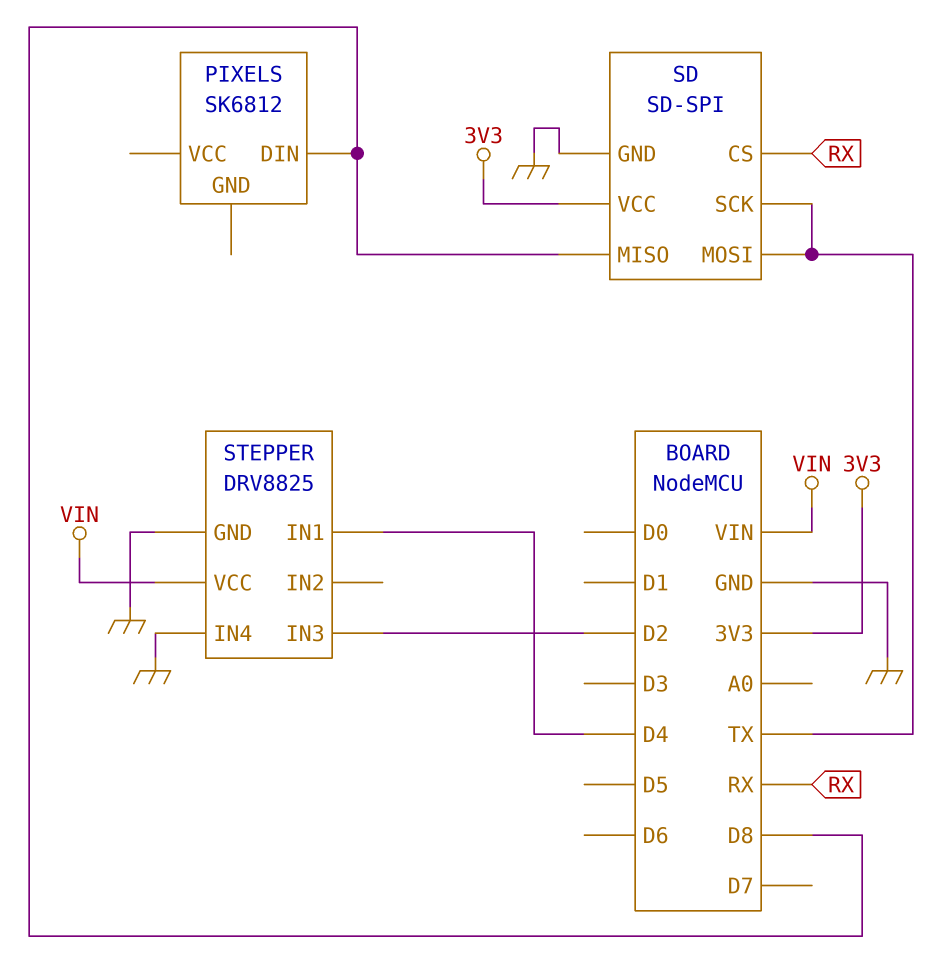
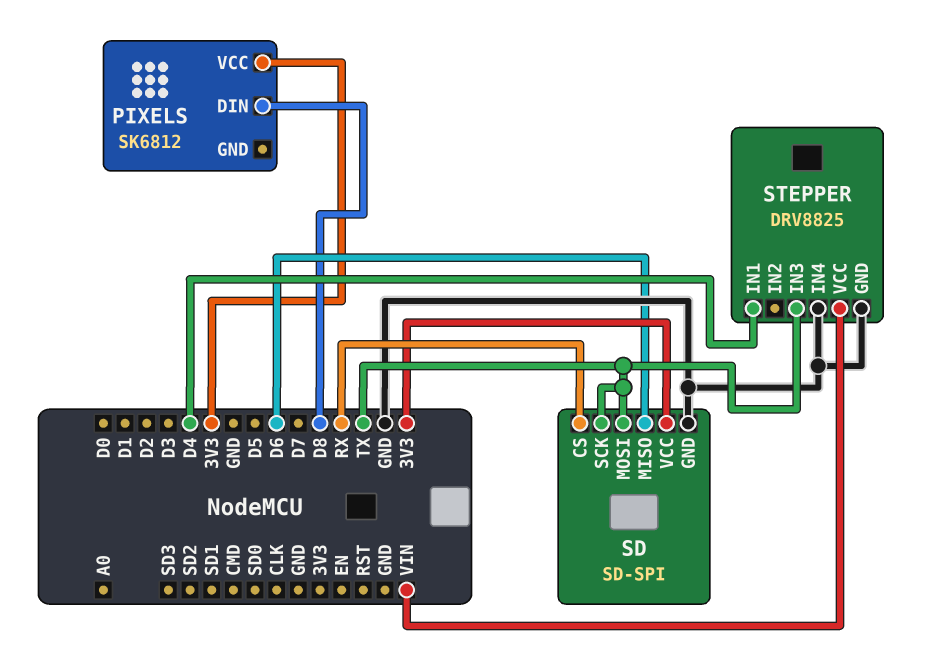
PIXELS pin VCC: none -> 3V3
SD pin MISO: D8 -> D6
STEPPER pin IN3: D2 -> TX

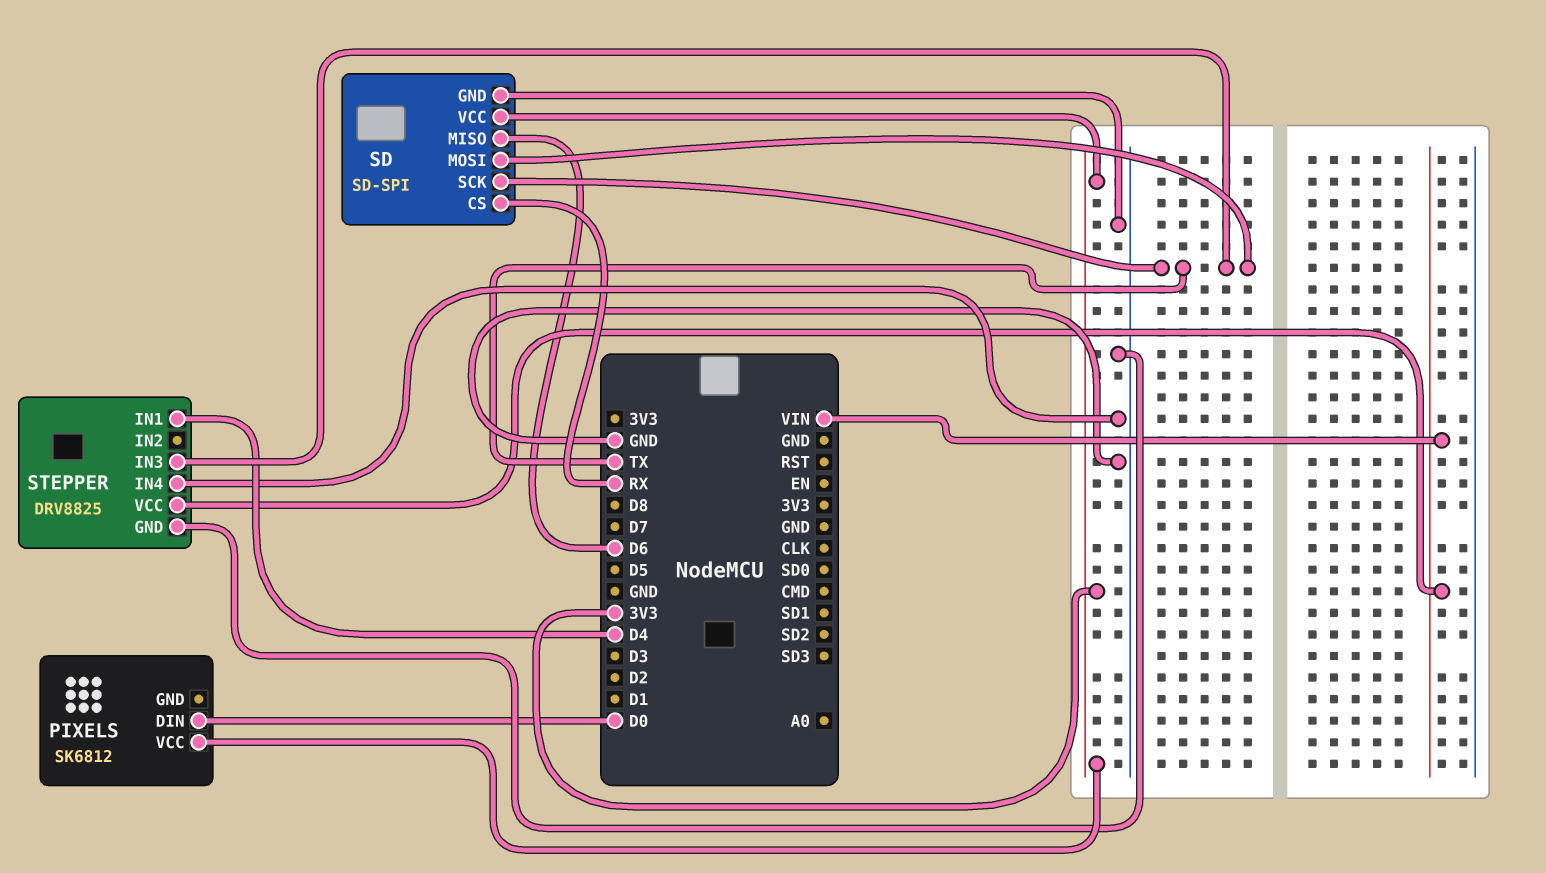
PIXELS pin DIN: D8 -> D0

